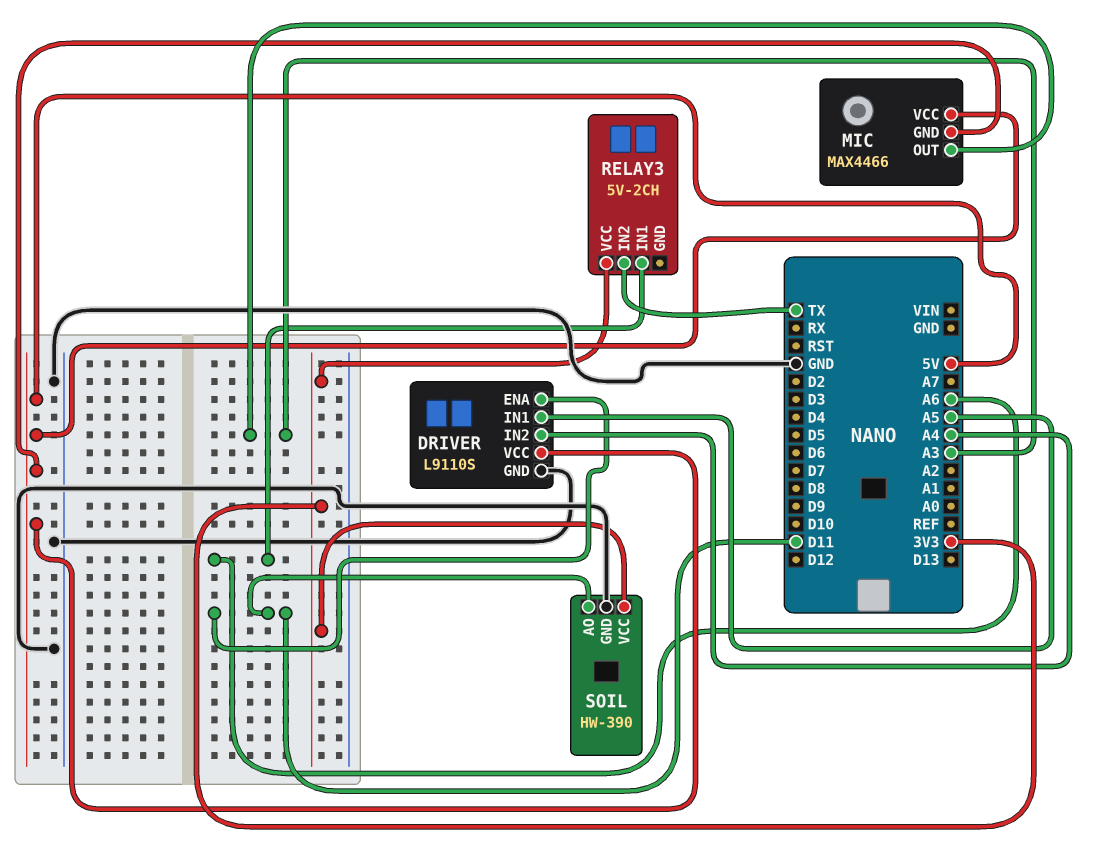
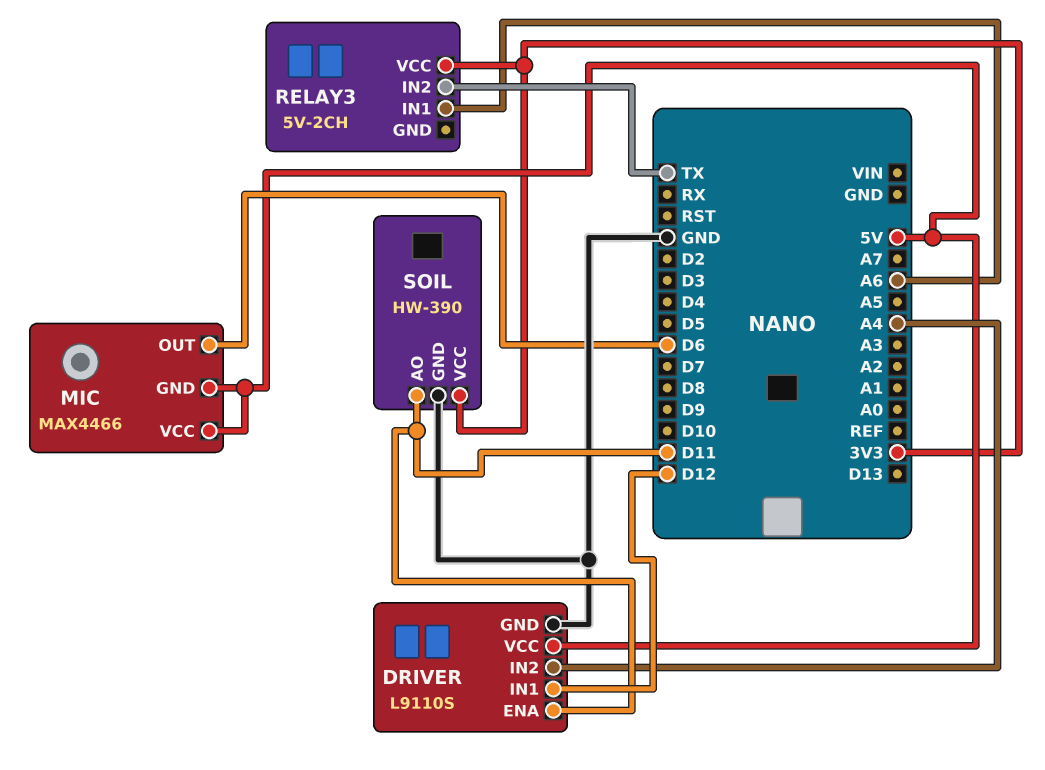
DRIVER pin IN1: A5 -> D12
MIC pin OUT: A3 -> D6

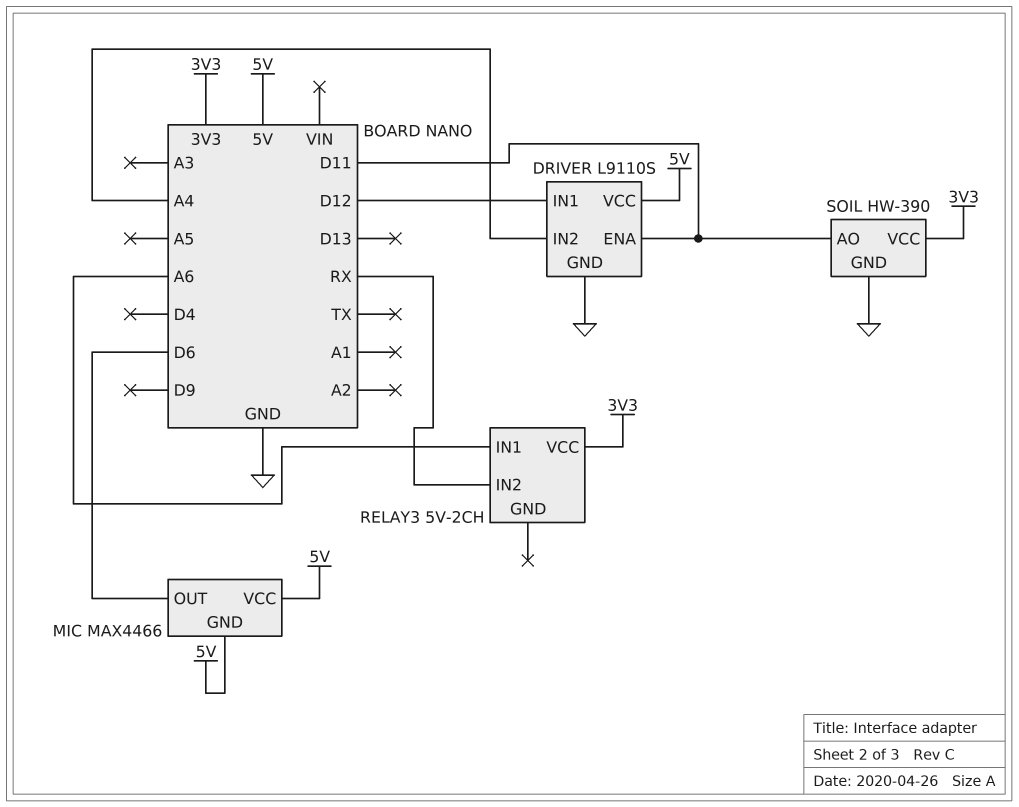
RELAY3 pin IN2: TX -> RX

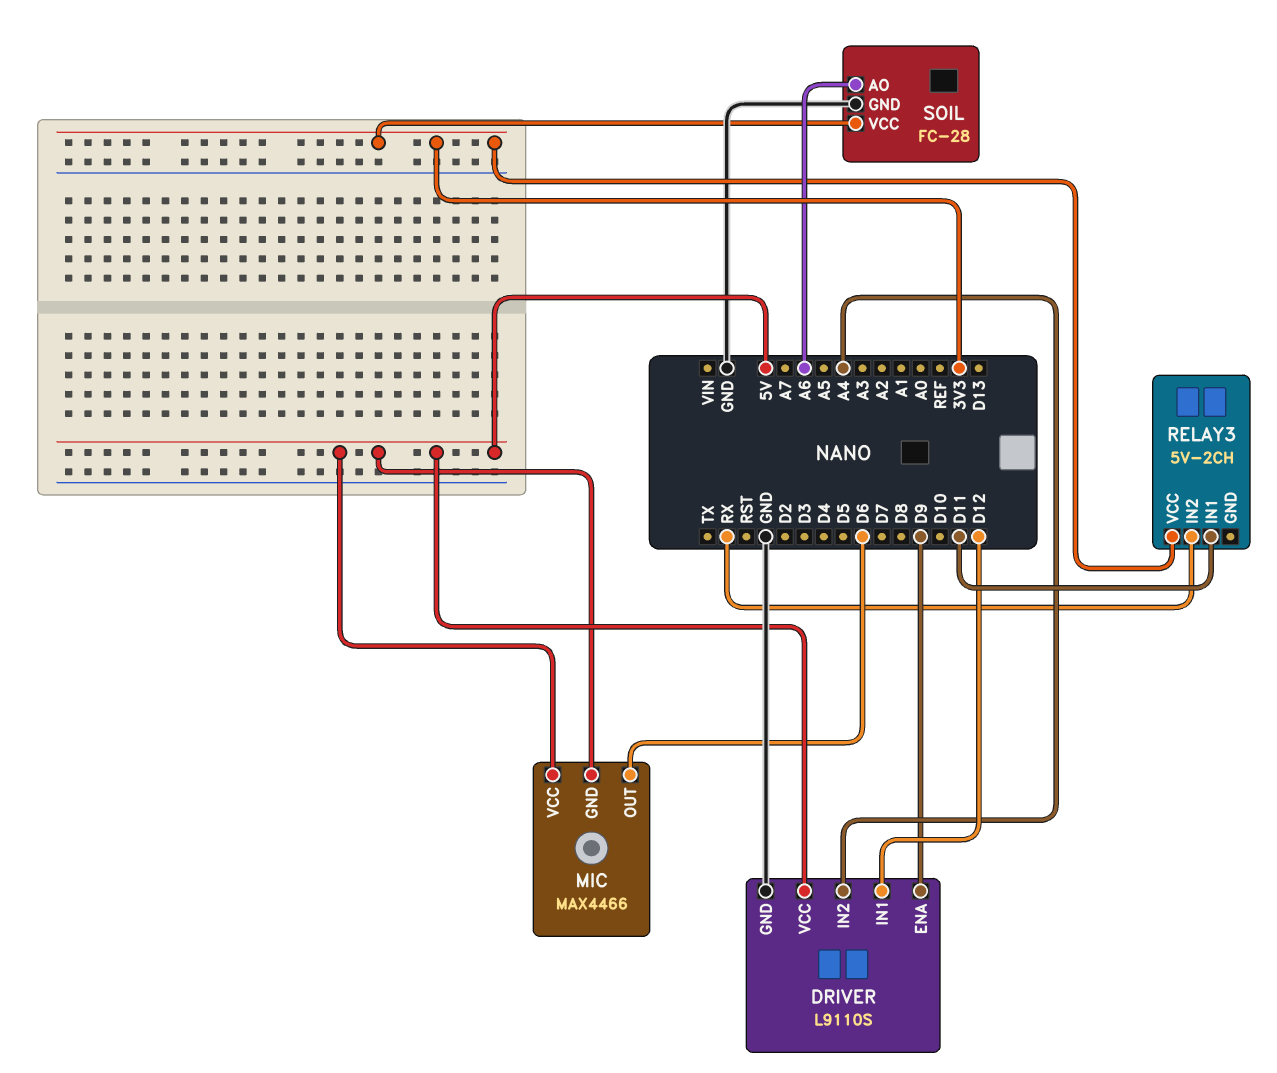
DRIVER pin ENA: D11 -> D9
RELAY3 pin IN1: A6 -> D11
SOIL: HW-390 -> FC-28
SOIL pin AO: D11 -> A6

